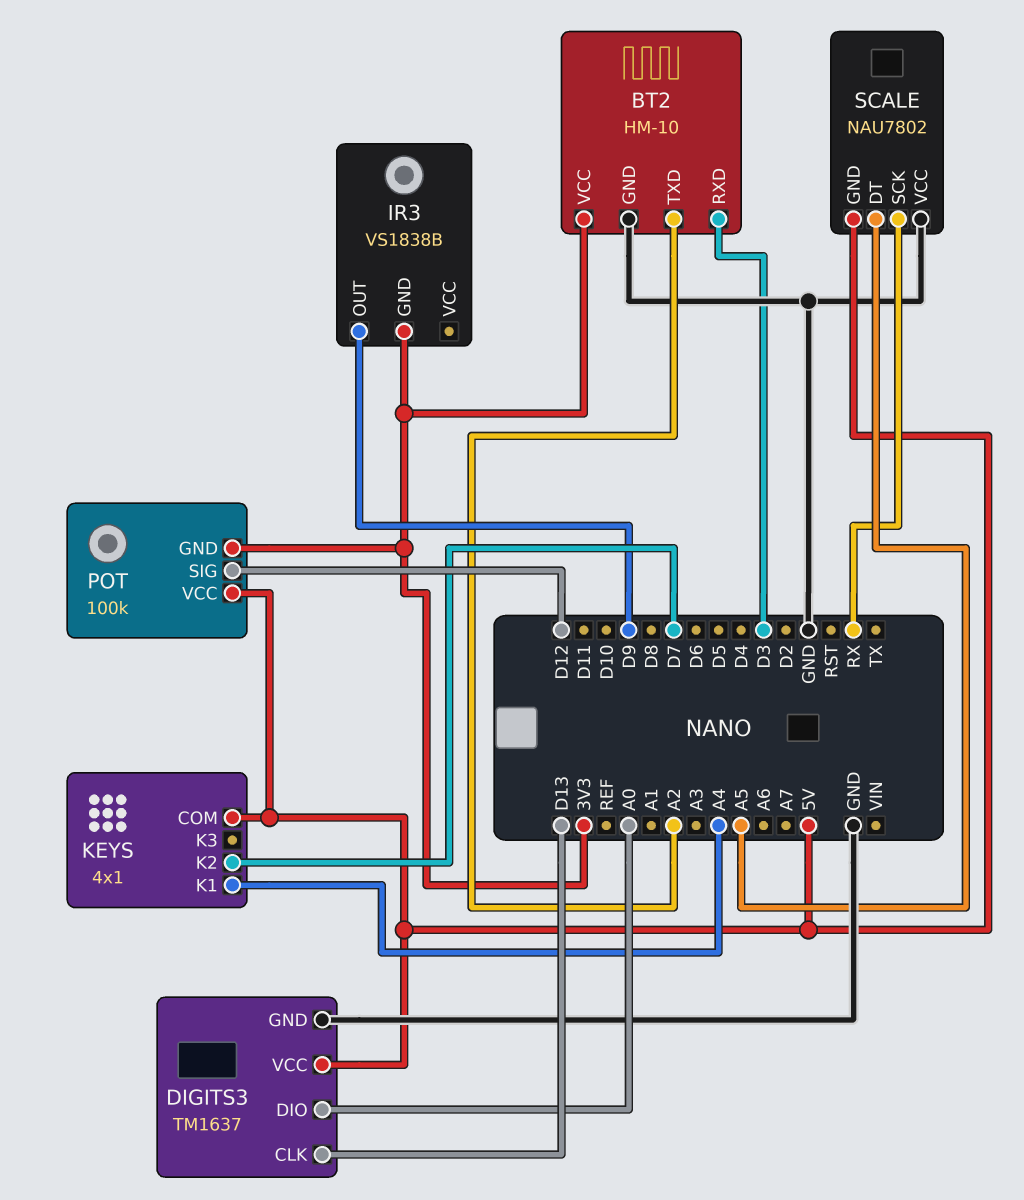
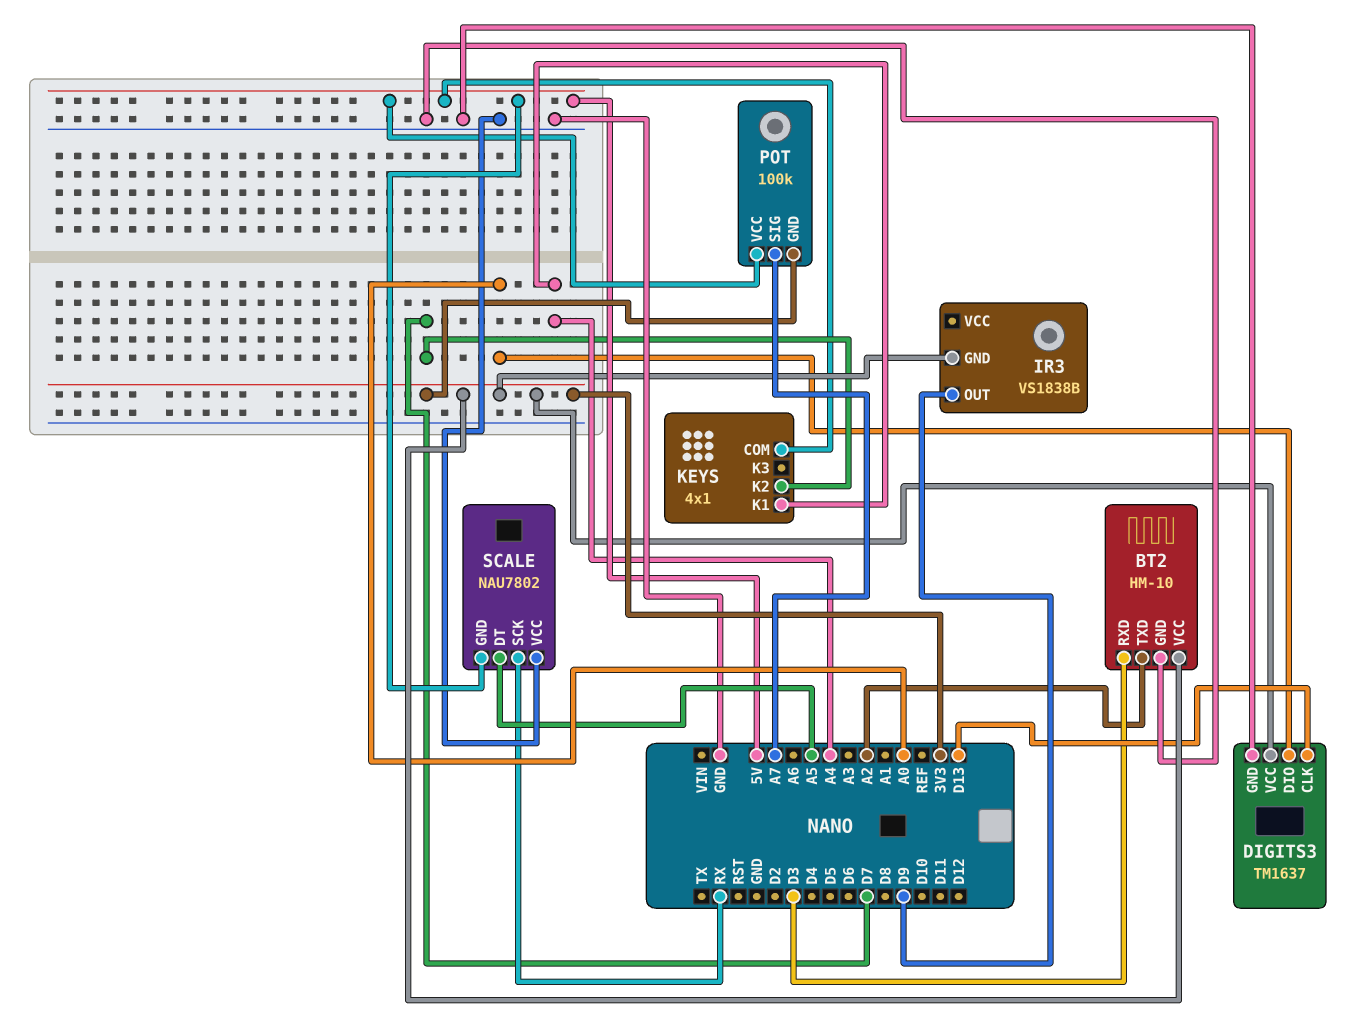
DIGITS3 pin VCC: 5V -> 3V3
POT pin SIG: D12 -> A7

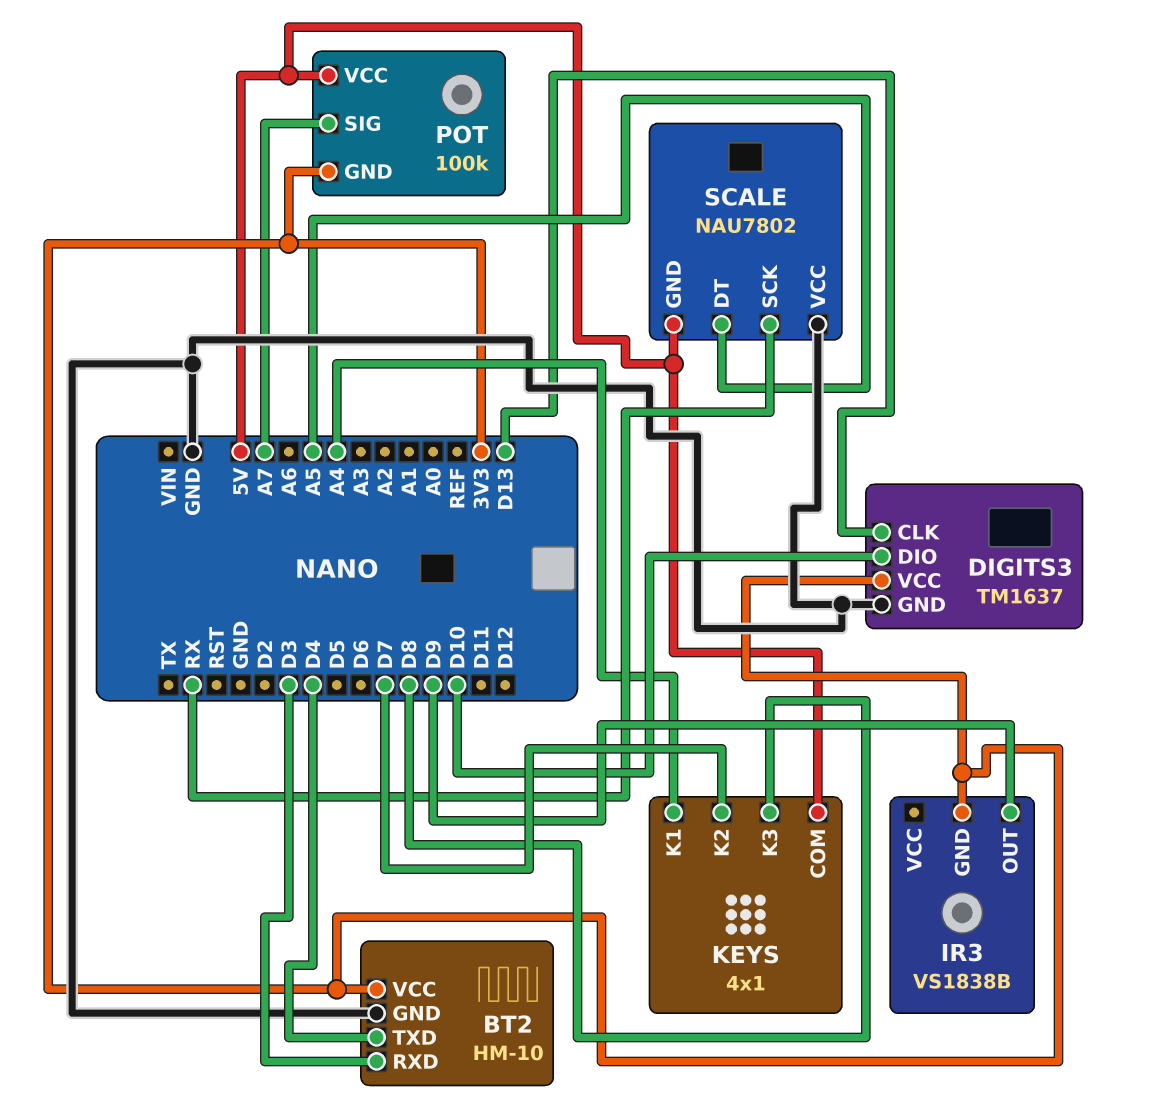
BT2 pin TXD: A2 -> D4
DIGITS3 pin DIO: A0 -> D10
KEYS pin K3: none -> D8

